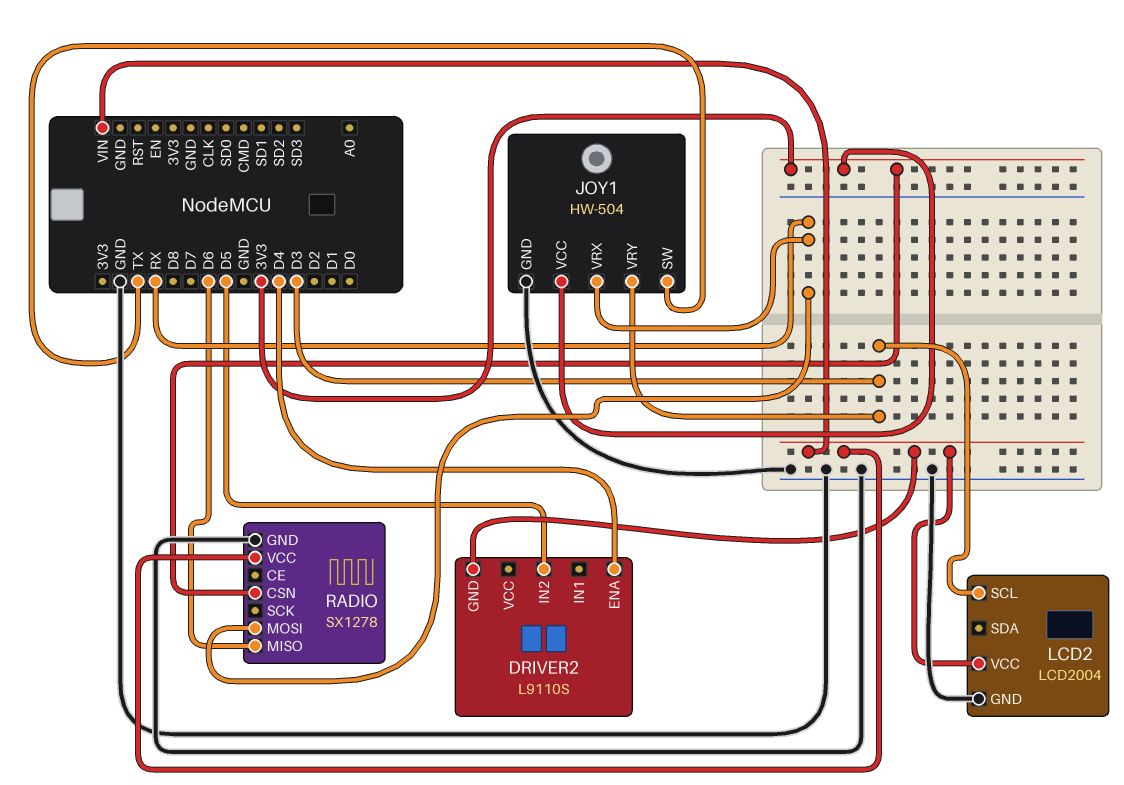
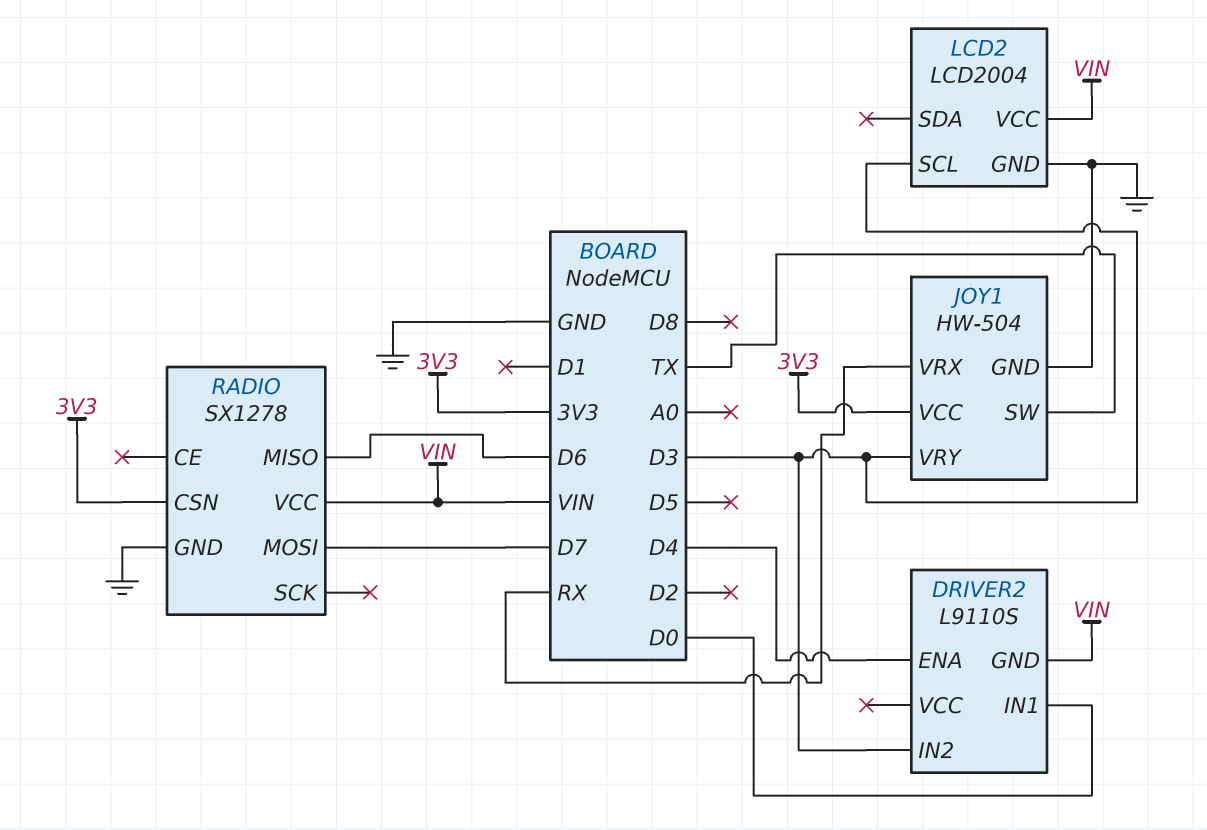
DRIVER2 pin IN1: none -> D0
DRIVER2 pin IN2: D5 -> D3
RADIO pin MOSI: RX -> D7

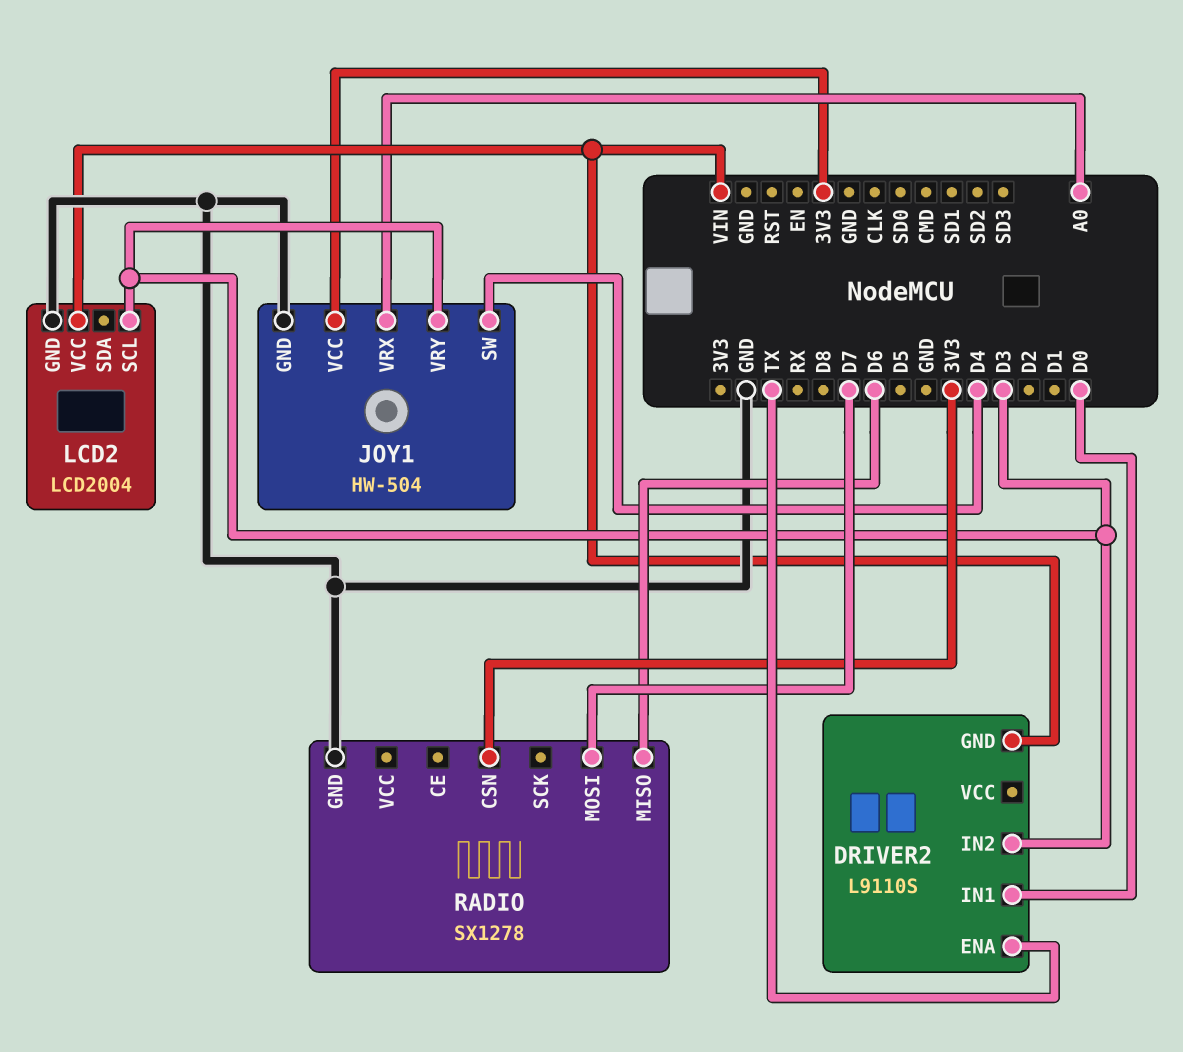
DRIVER2 pin ENA: D4 -> TX
JOY1 pin SW: TX -> D4
JOY1 pin VRX: RX -> A0
RADIO pin VCC: VIN -> none

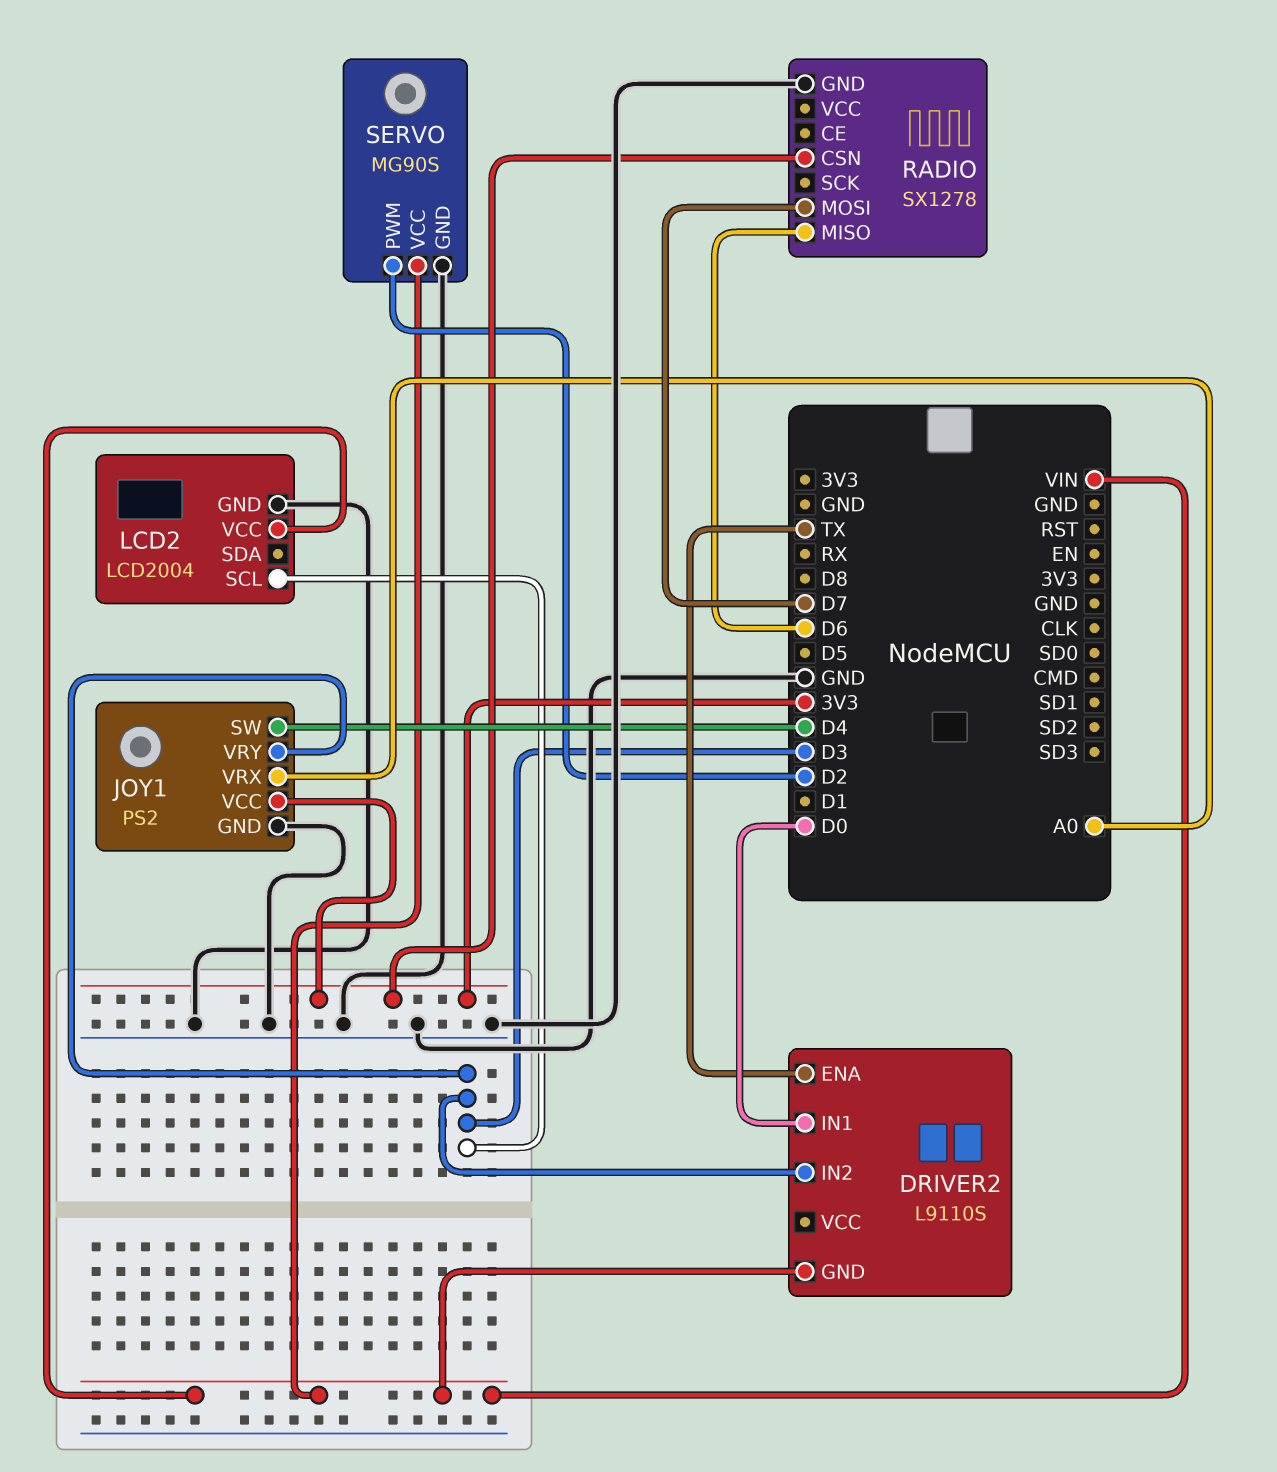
JOY1: HW-504 -> PS2
SERVO: none -> MG90S
SERVO pin GND: none -> GND
SERVO pin PWM: none -> D2
SERVO pin VCC: none -> VIN

